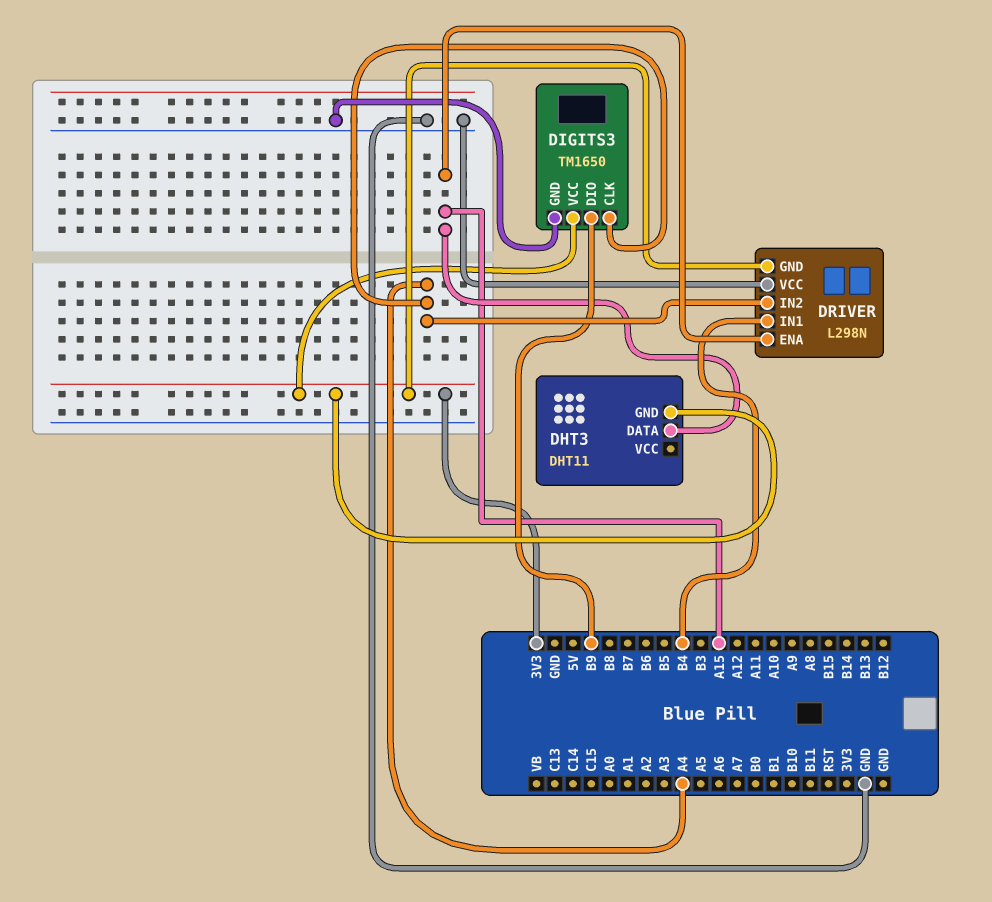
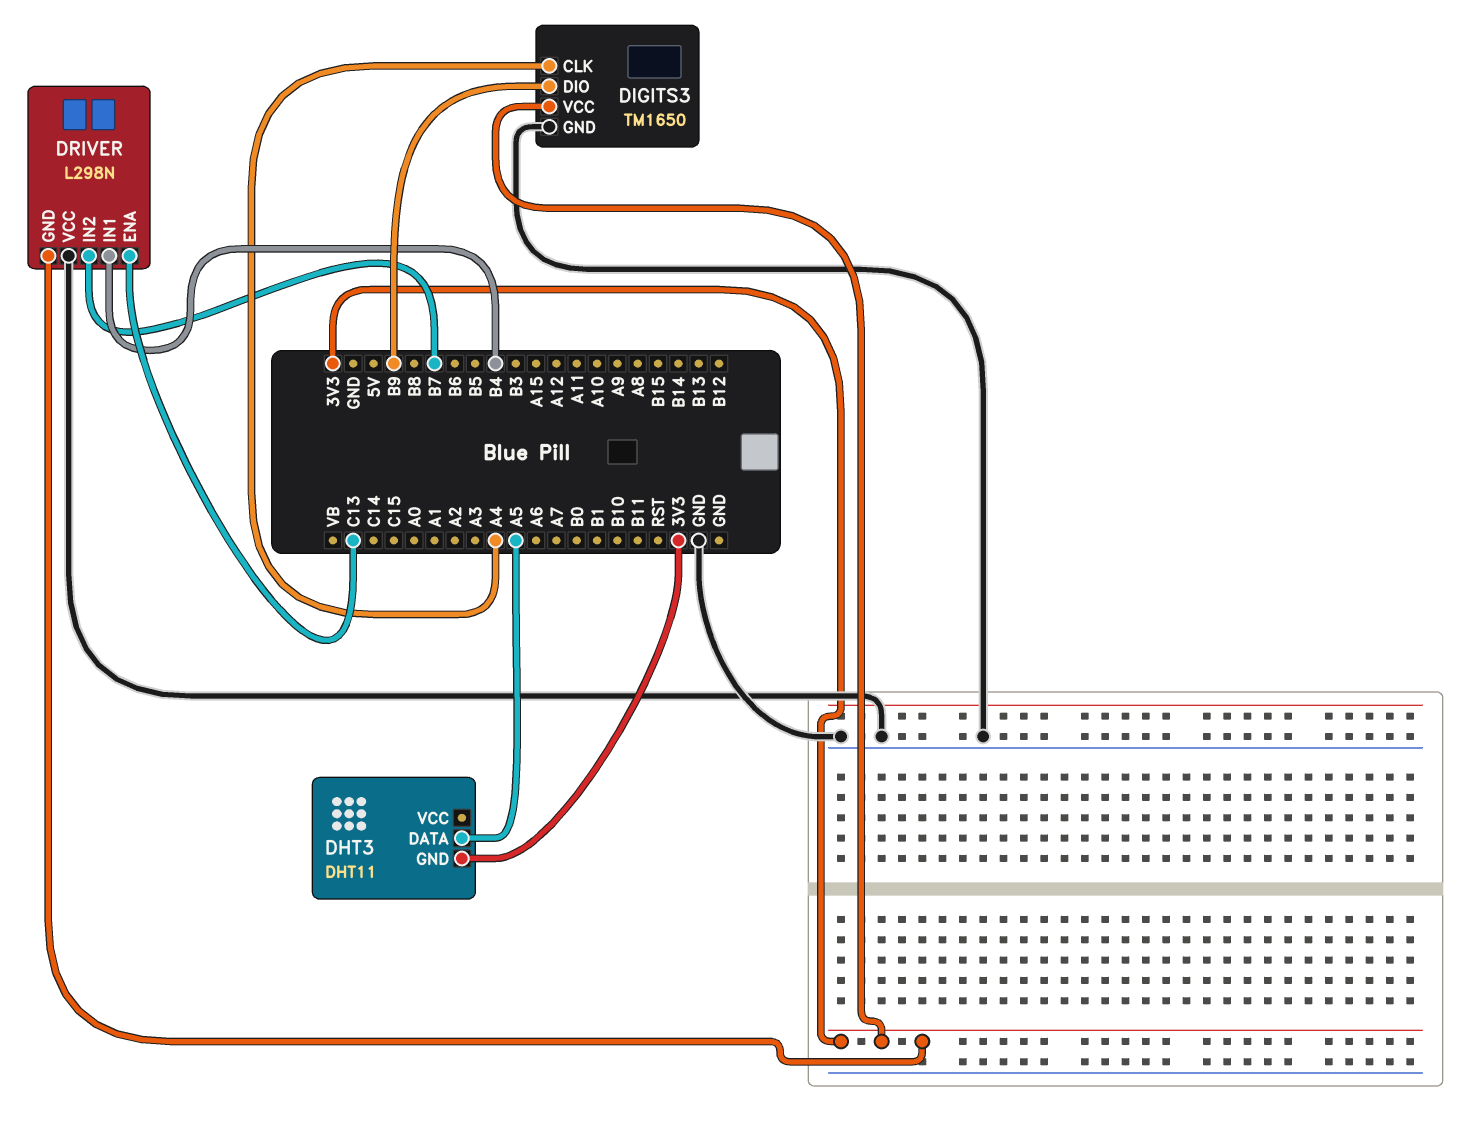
DHT3 pin DATA: A15 -> A5
DRIVER pin ENA: A15 -> C13
DRIVER pin IN2: A4 -> B7

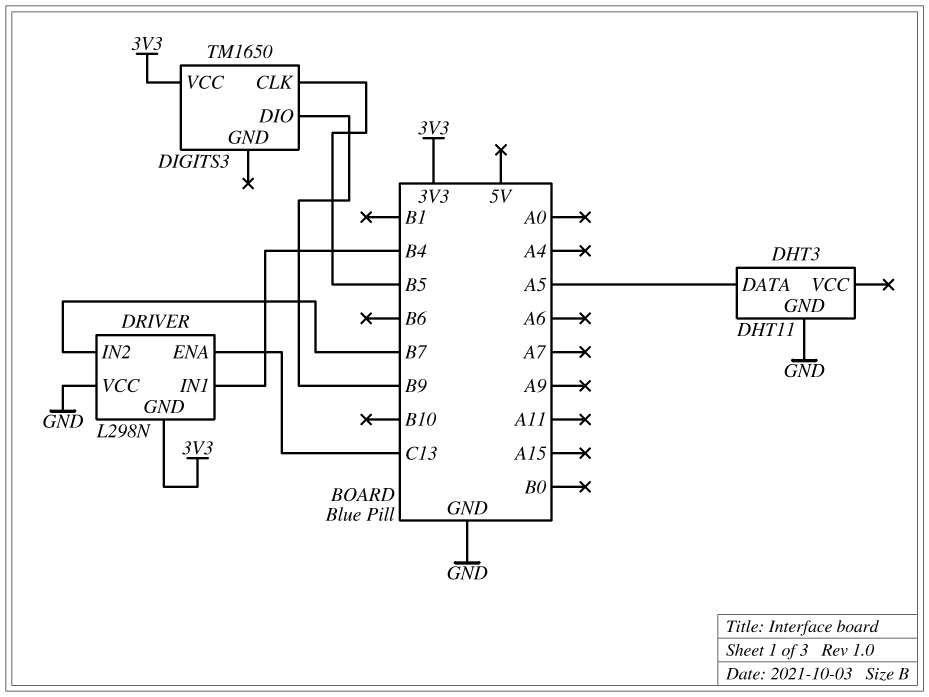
DHT3 pin GND: 3V3 -> GND
DIGITS3 pin CLK: A4 -> B5
DIGITS3 pin GND: GND -> none

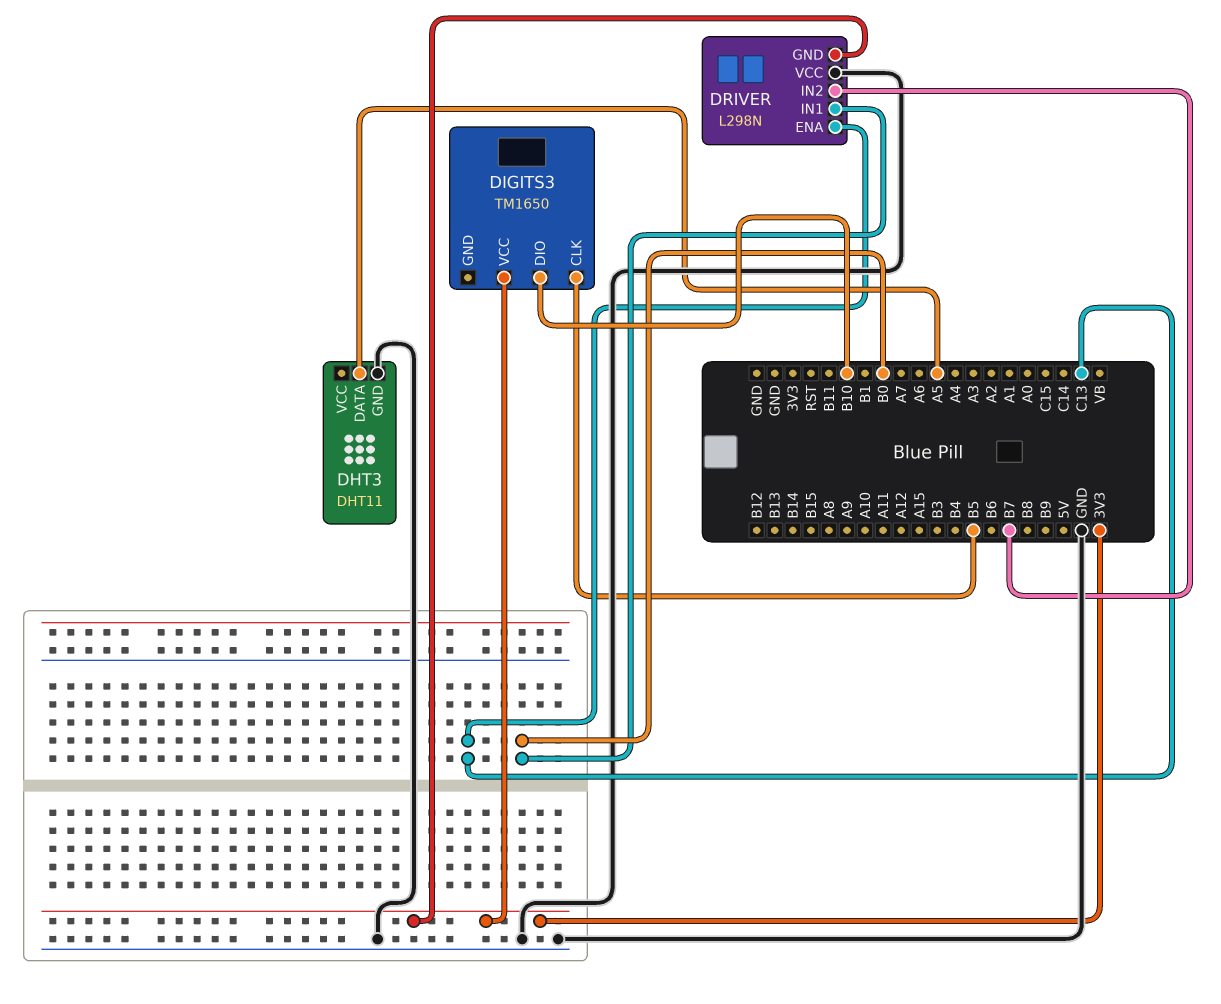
DIGITS3 pin DIO: B9 -> B10
DRIVER pin IN1: B4 -> B0

